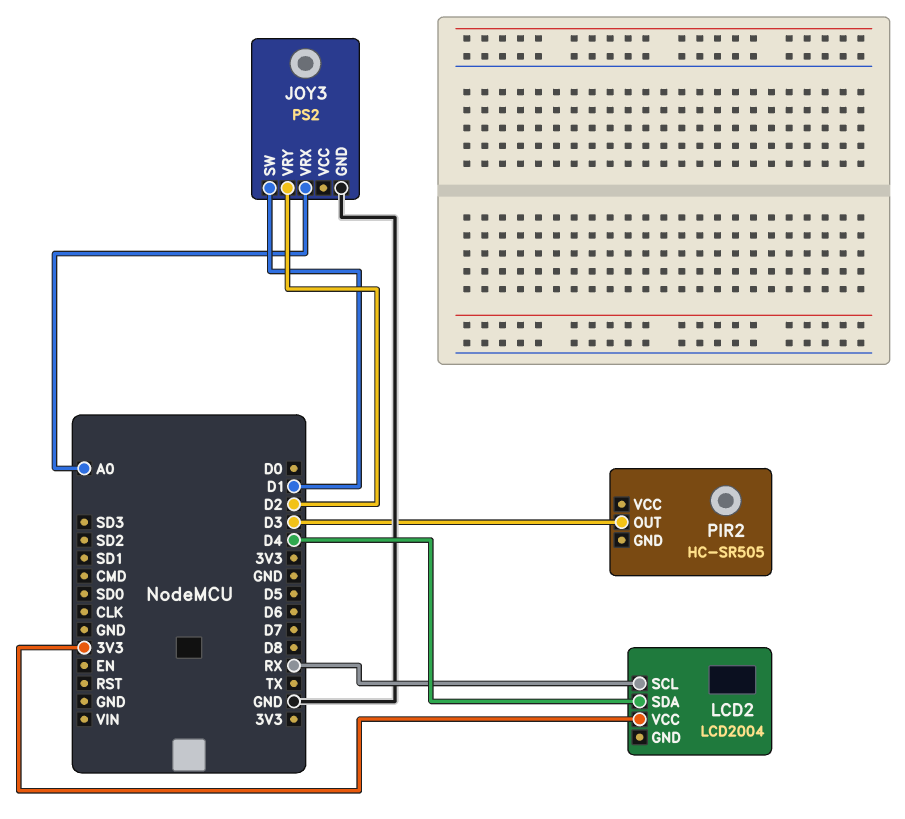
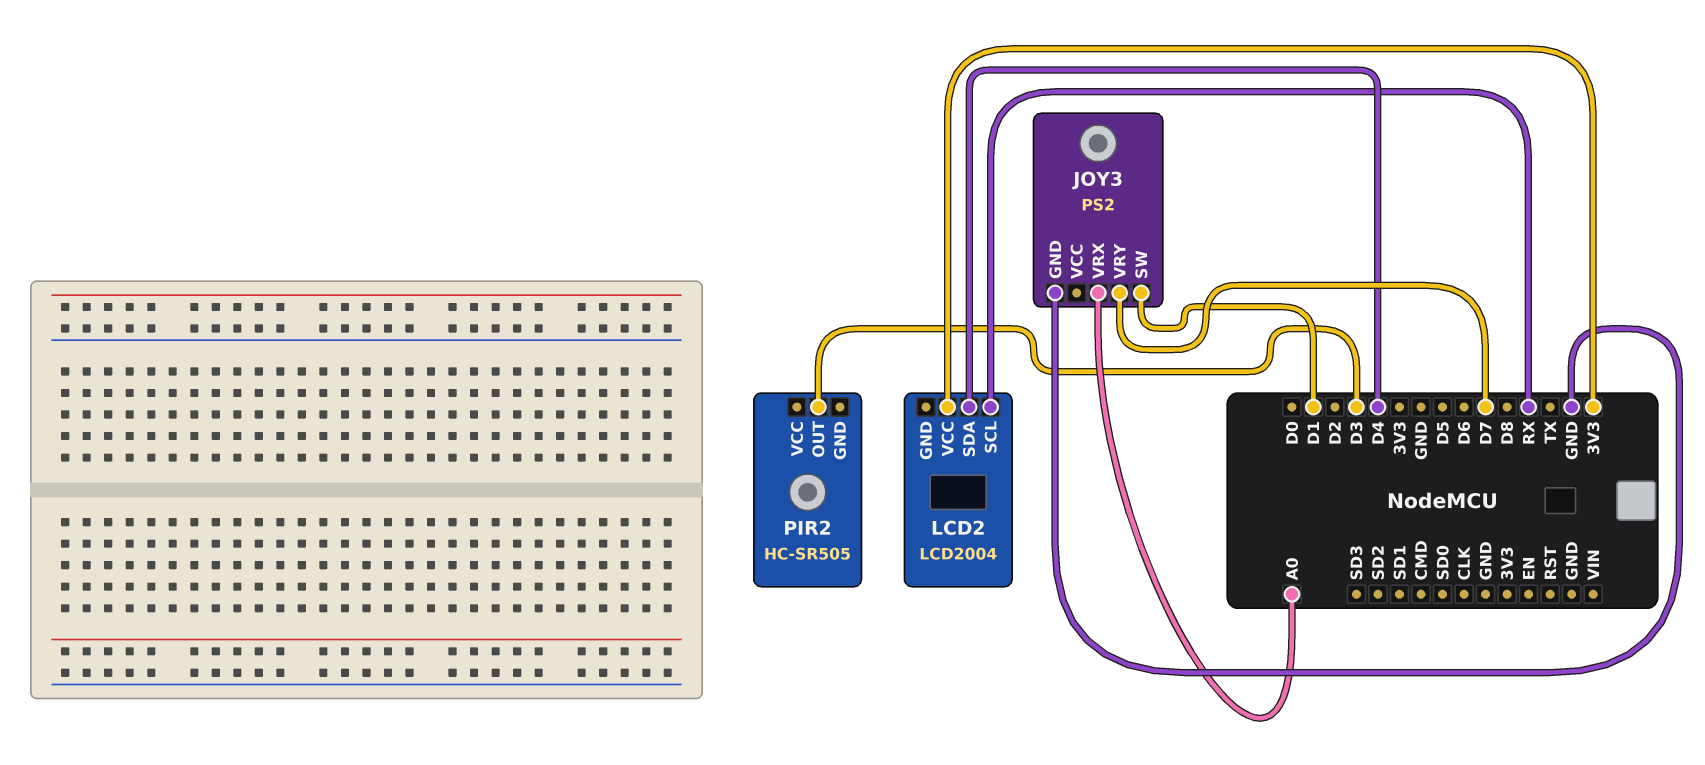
JOY3 pin VRY: D2 -> D7

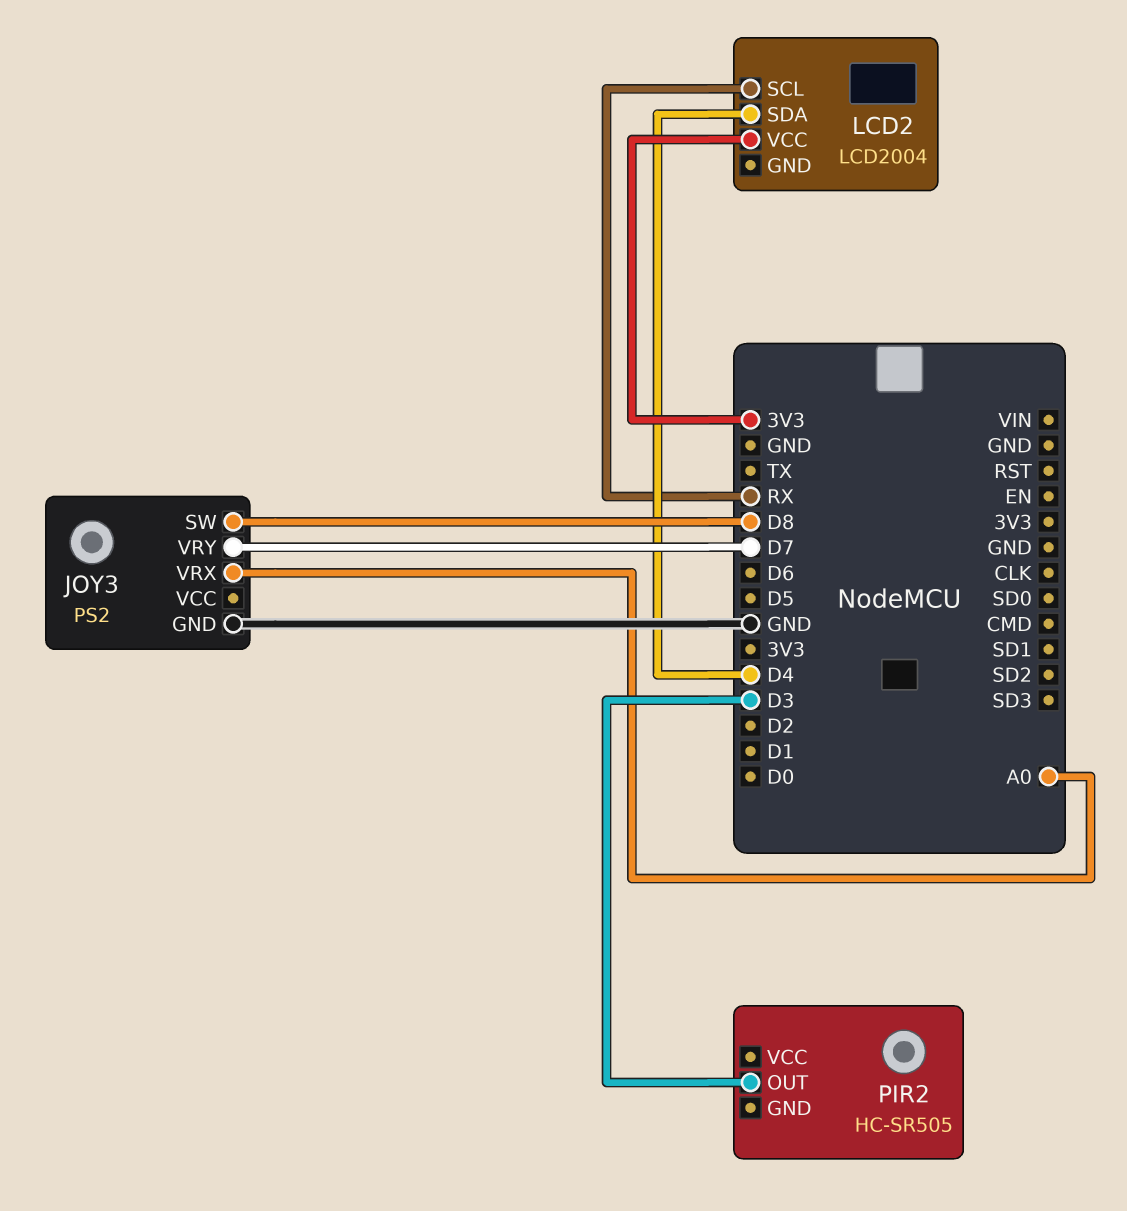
JOY3 pin SW: D1 -> D8

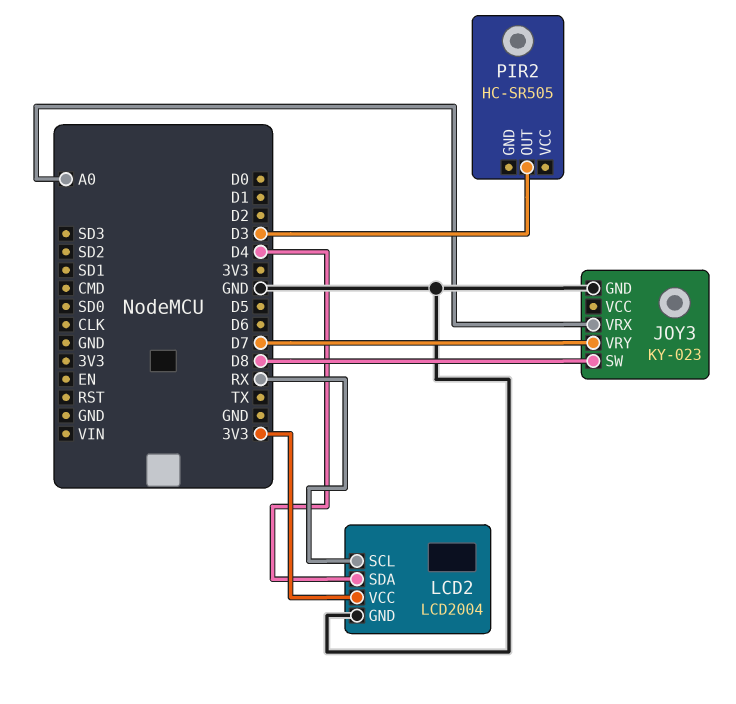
JOY3: PS2 -> KY-023
LCD2 pin GND: none -> GND

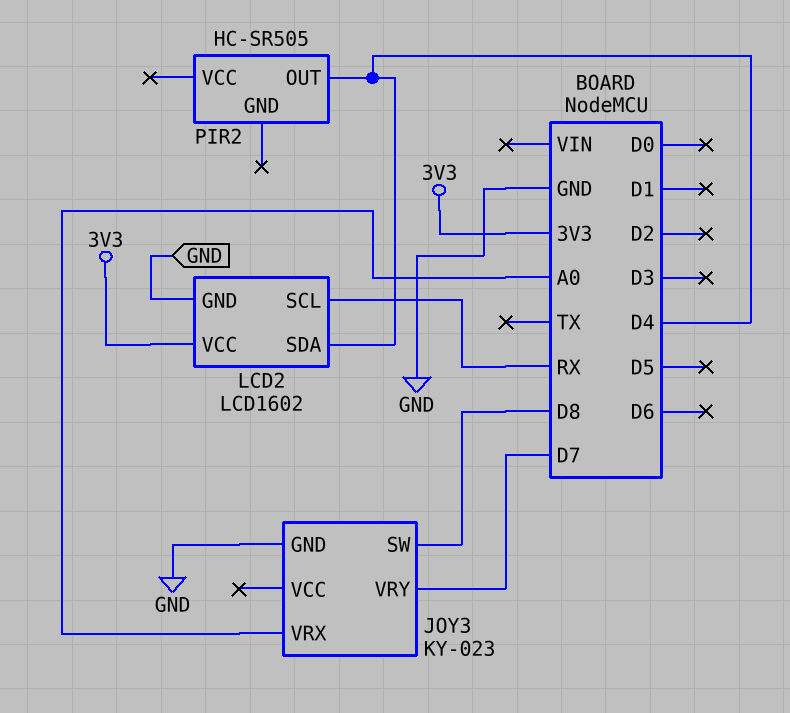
LCD2: LCD2004 -> LCD1602
PIR2 pin OUT: D3 -> D4

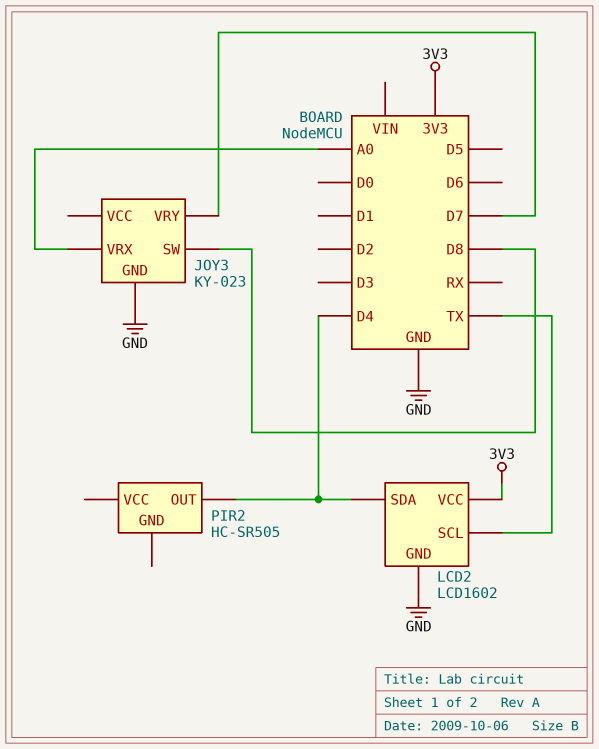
LCD2 pin SCL: RX -> TX

